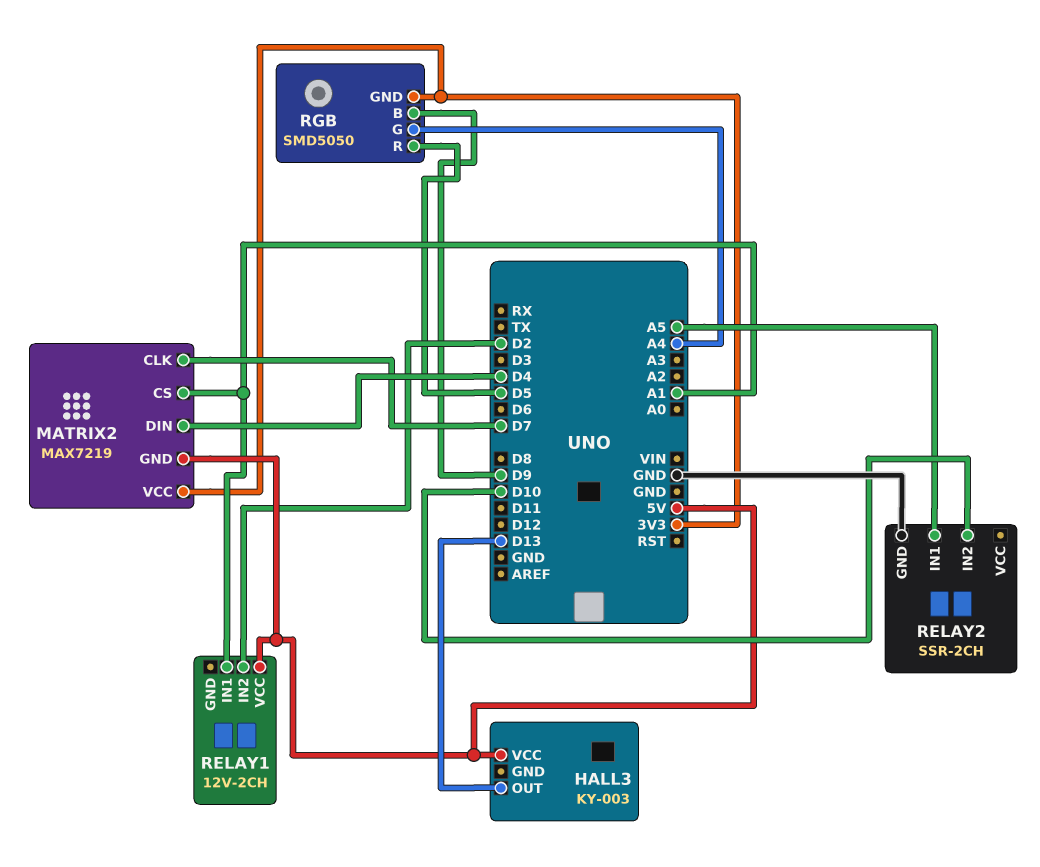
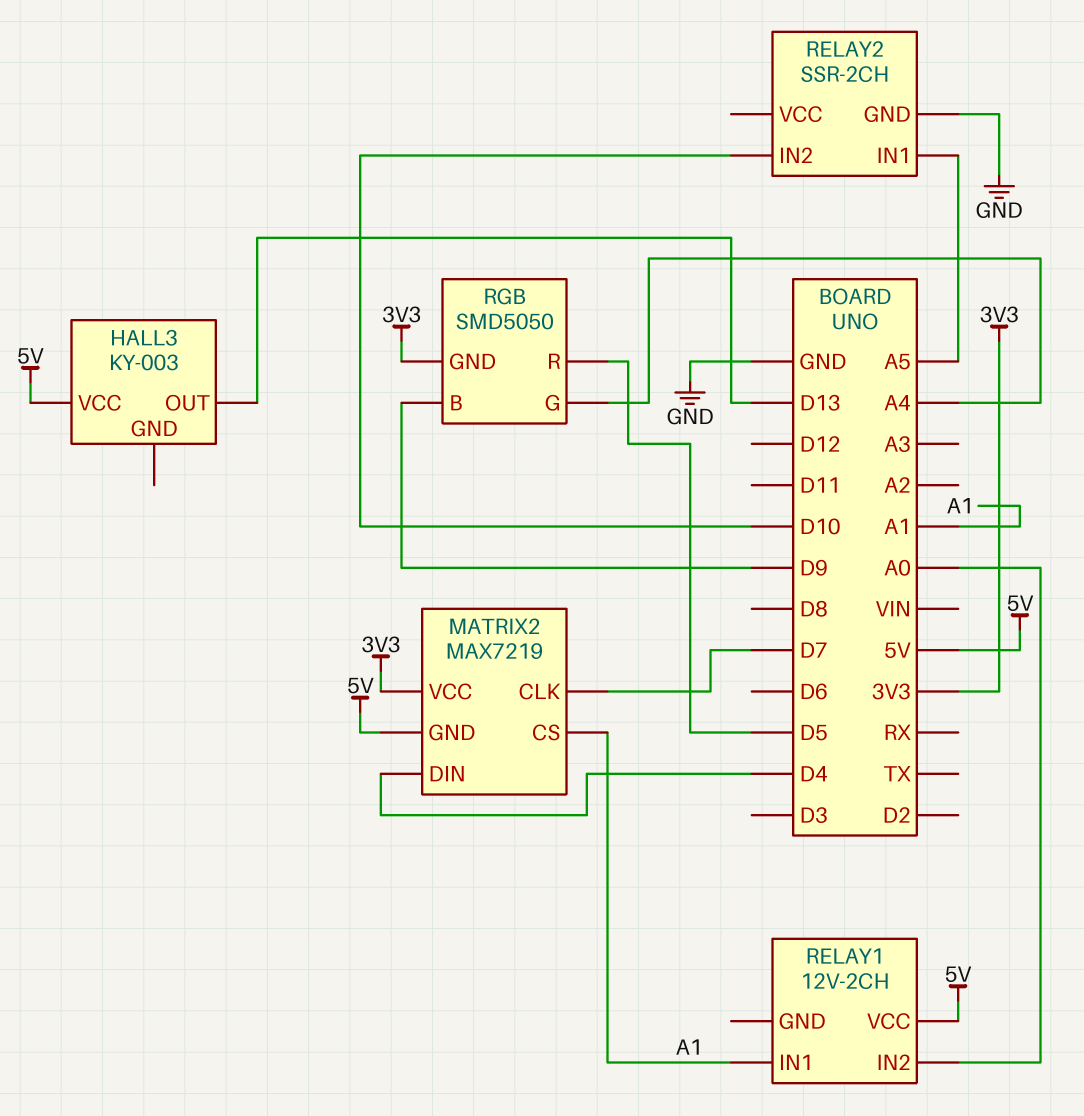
RELAY1 pin IN2: D2 -> A0

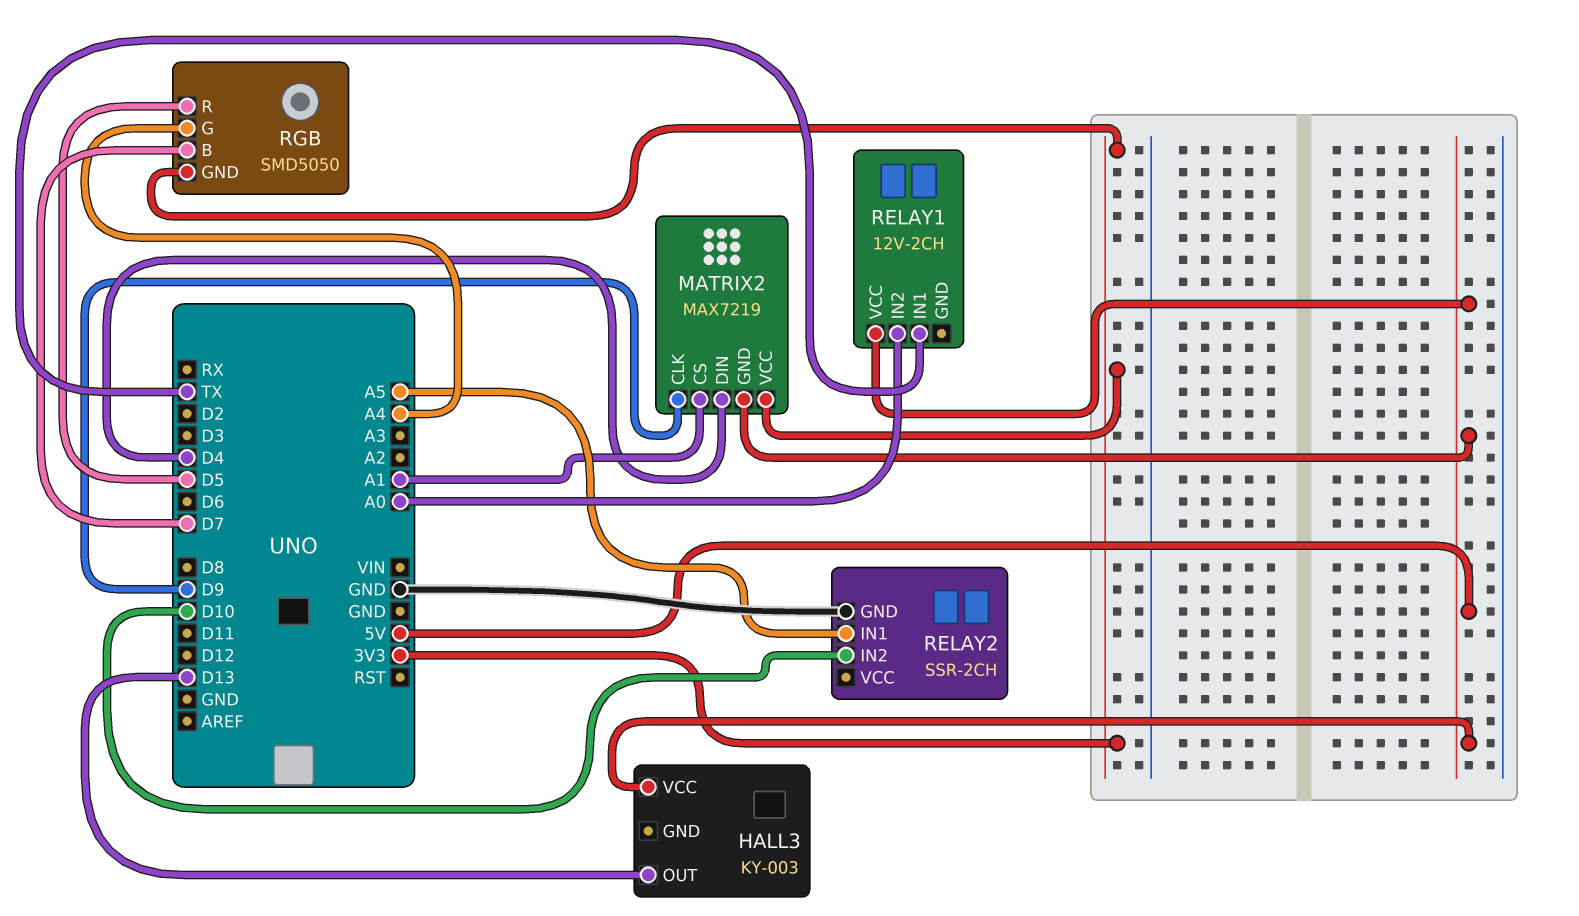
MATRIX2 pin CLK: D7 -> D9
RELAY1 pin IN1: A1 -> TX
RGB pin B: D9 -> D7

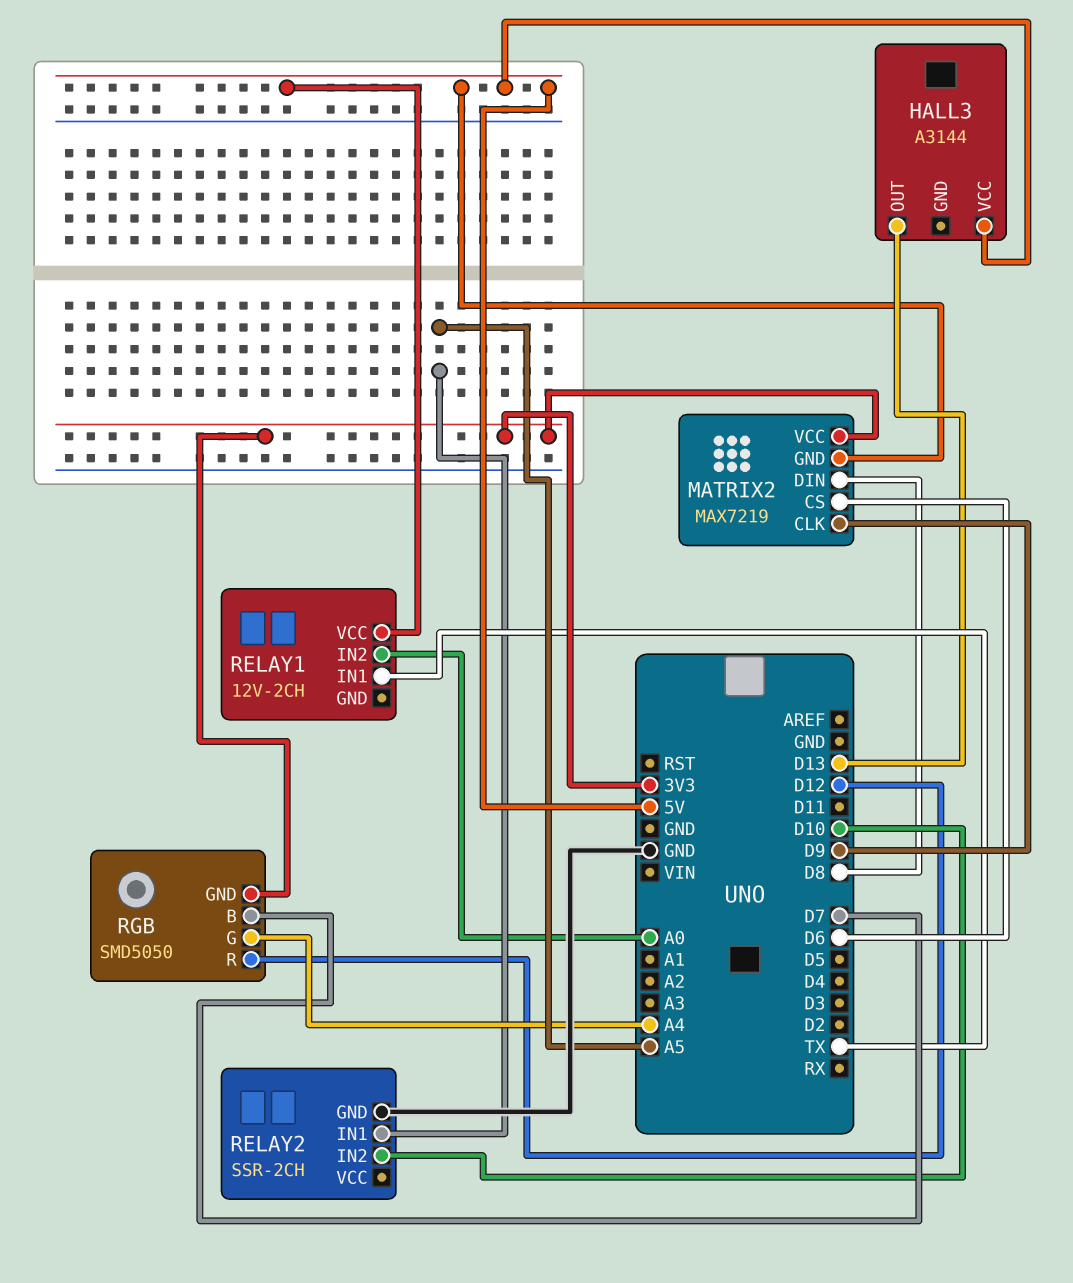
HALL3: KY-003 -> A3144
MATRIX2 pin CS: A1 -> D6
MATRIX2 pin DIN: D4 -> D8
RGB pin R: D5 -> D12

